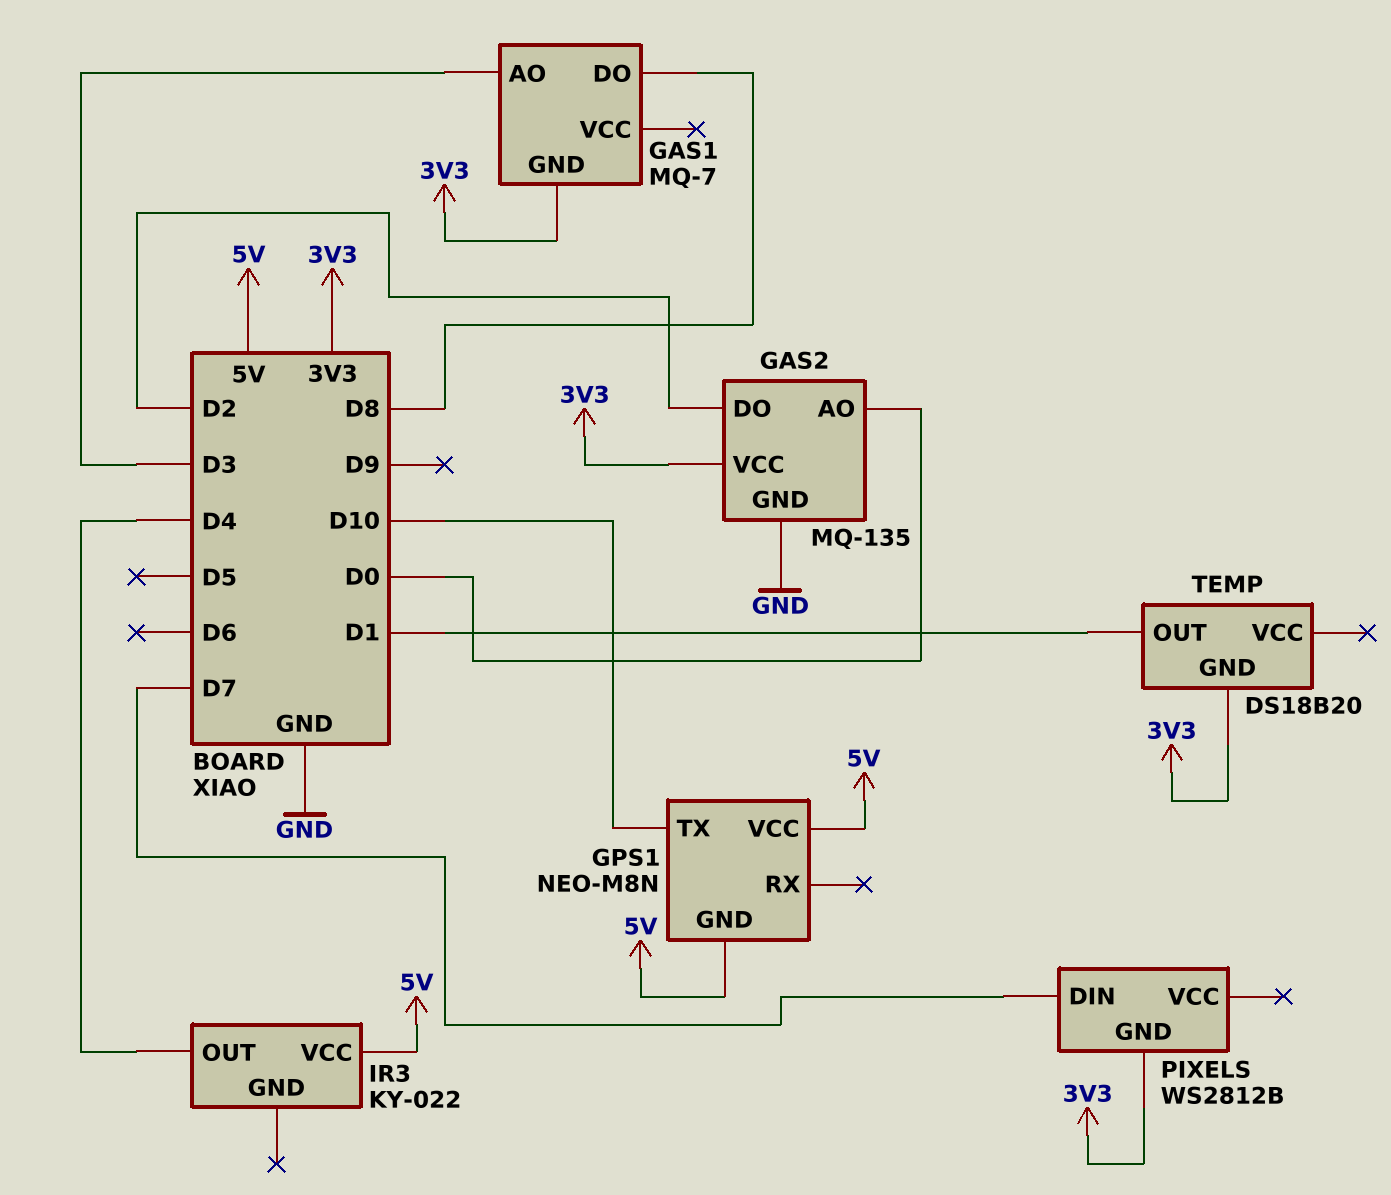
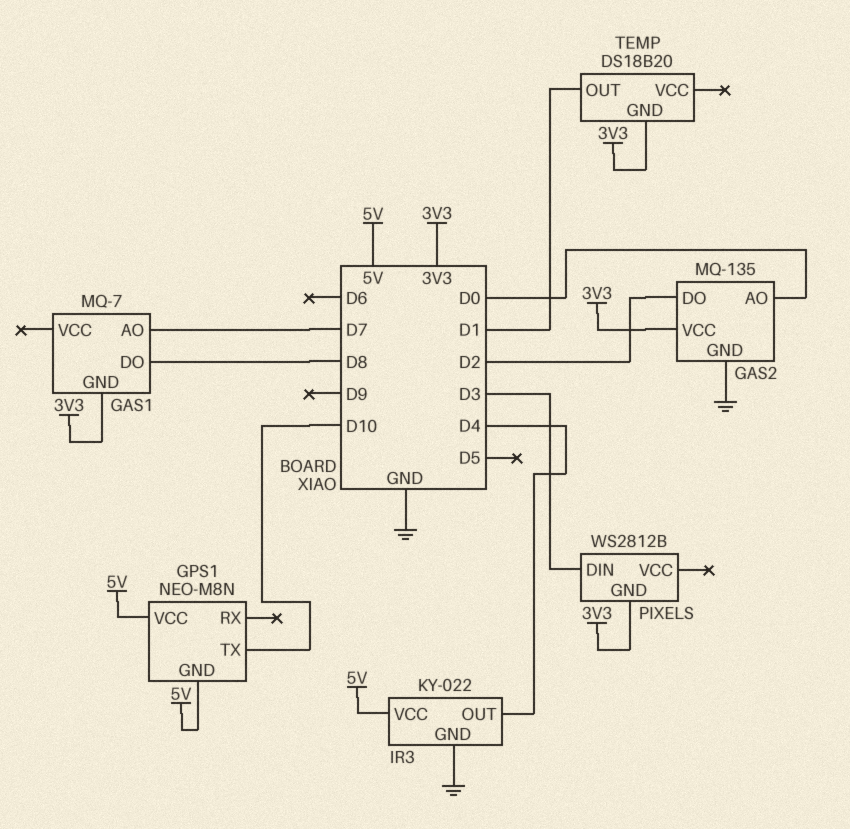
GAS1 pin AO: D3 -> D7
IR3 pin GND: none -> GND
PIXELS pin DIN: D7 -> D3

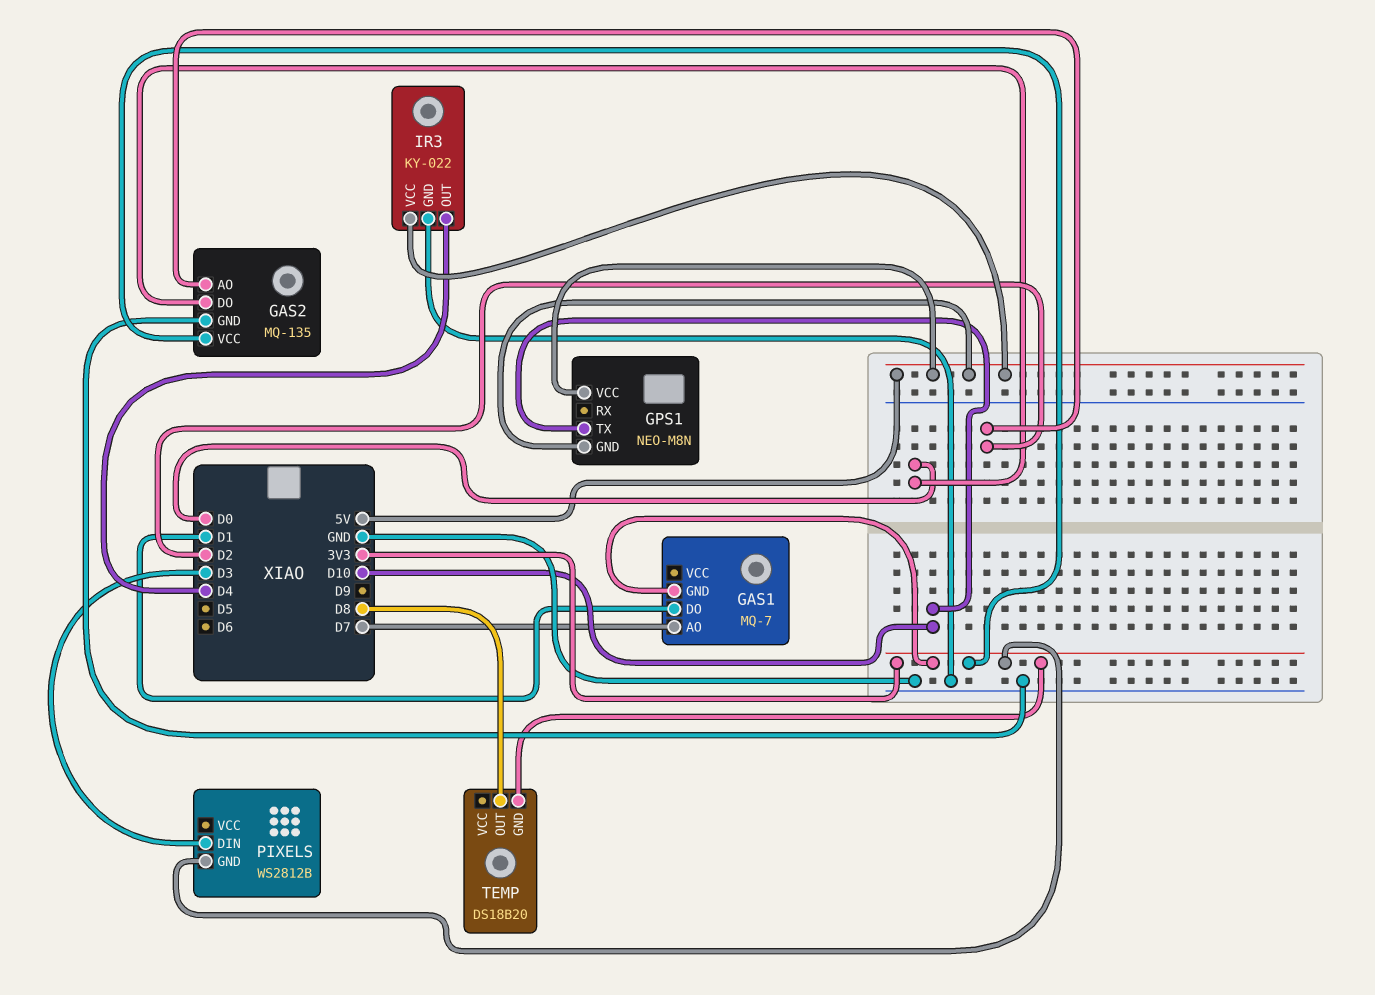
GAS1 pin DO: D8 -> D1
GAS2 pin AO: D0 -> D2
GAS2 pin DO: D2 -> D0
TEMP pin OUT: D1 -> D8

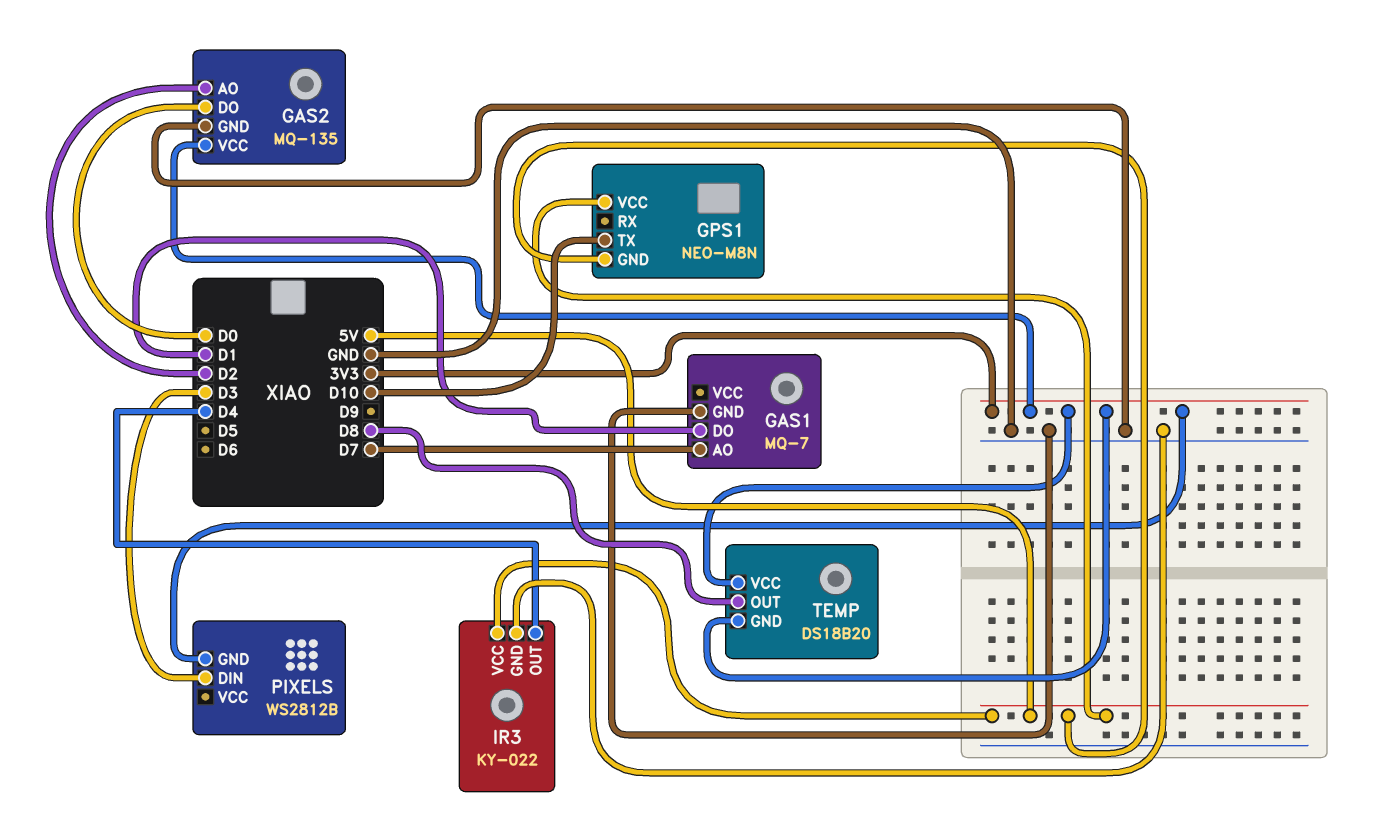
GAS1 pin GND: 3V3 -> GND
TEMP pin VCC: none -> 3V3

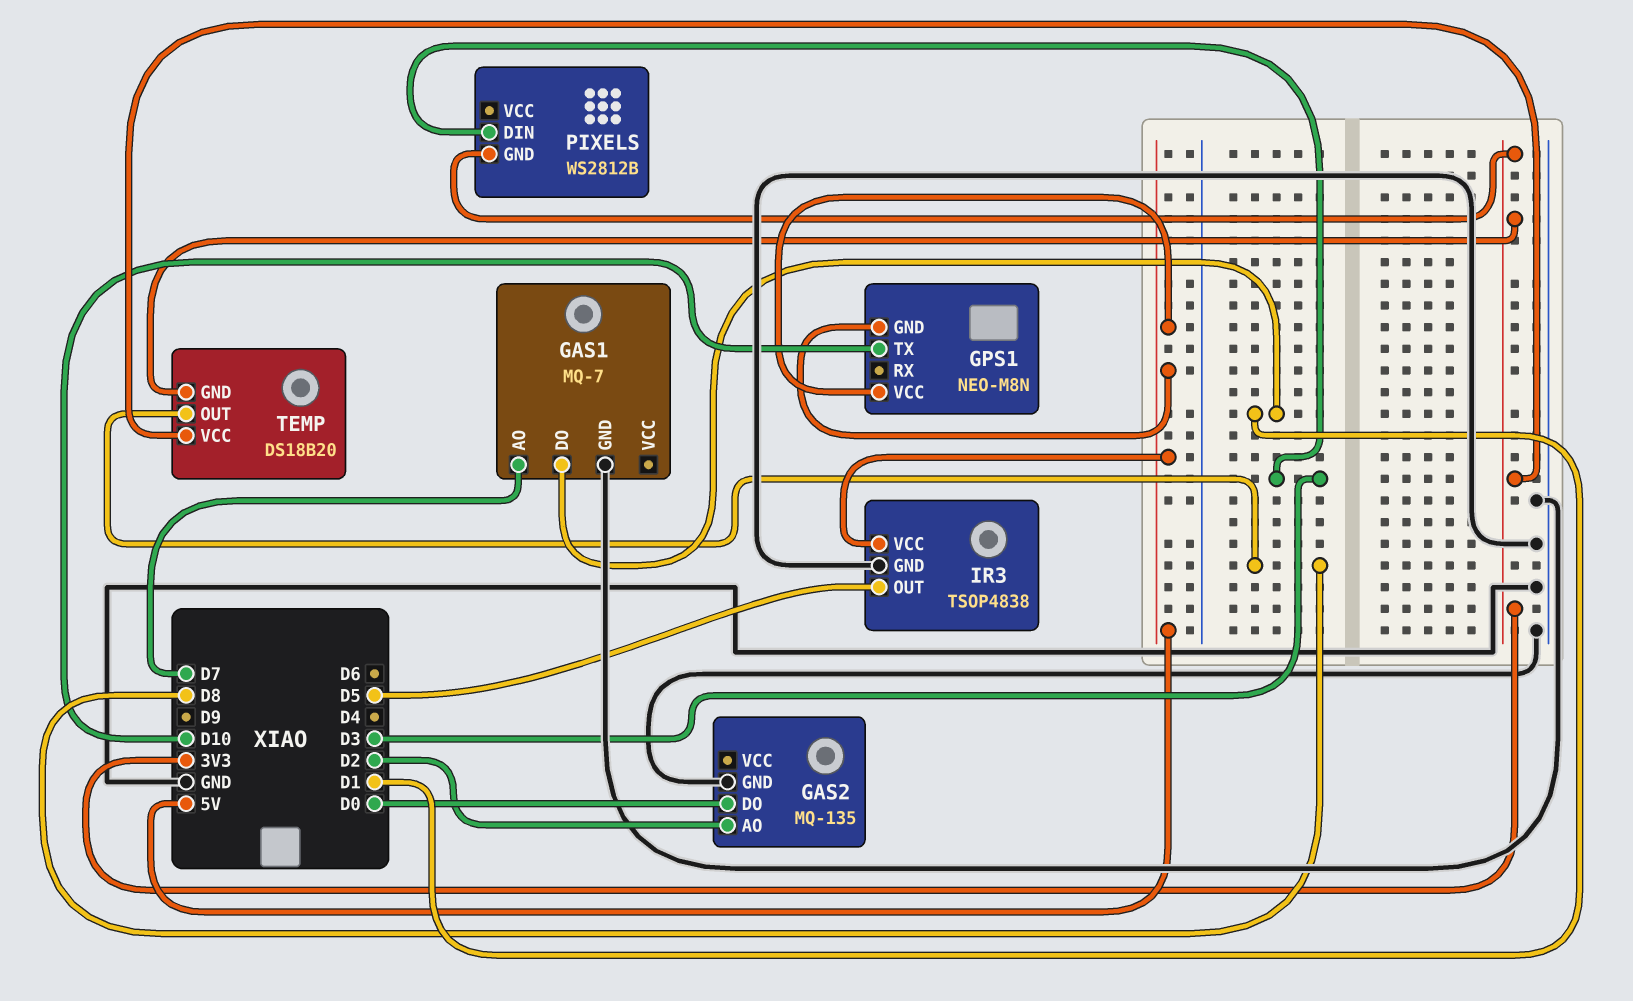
GAS2 pin VCC: 3V3 -> none
IR3: KY-022 -> TSOP4838
IR3 pin OUT: D4 -> D5

